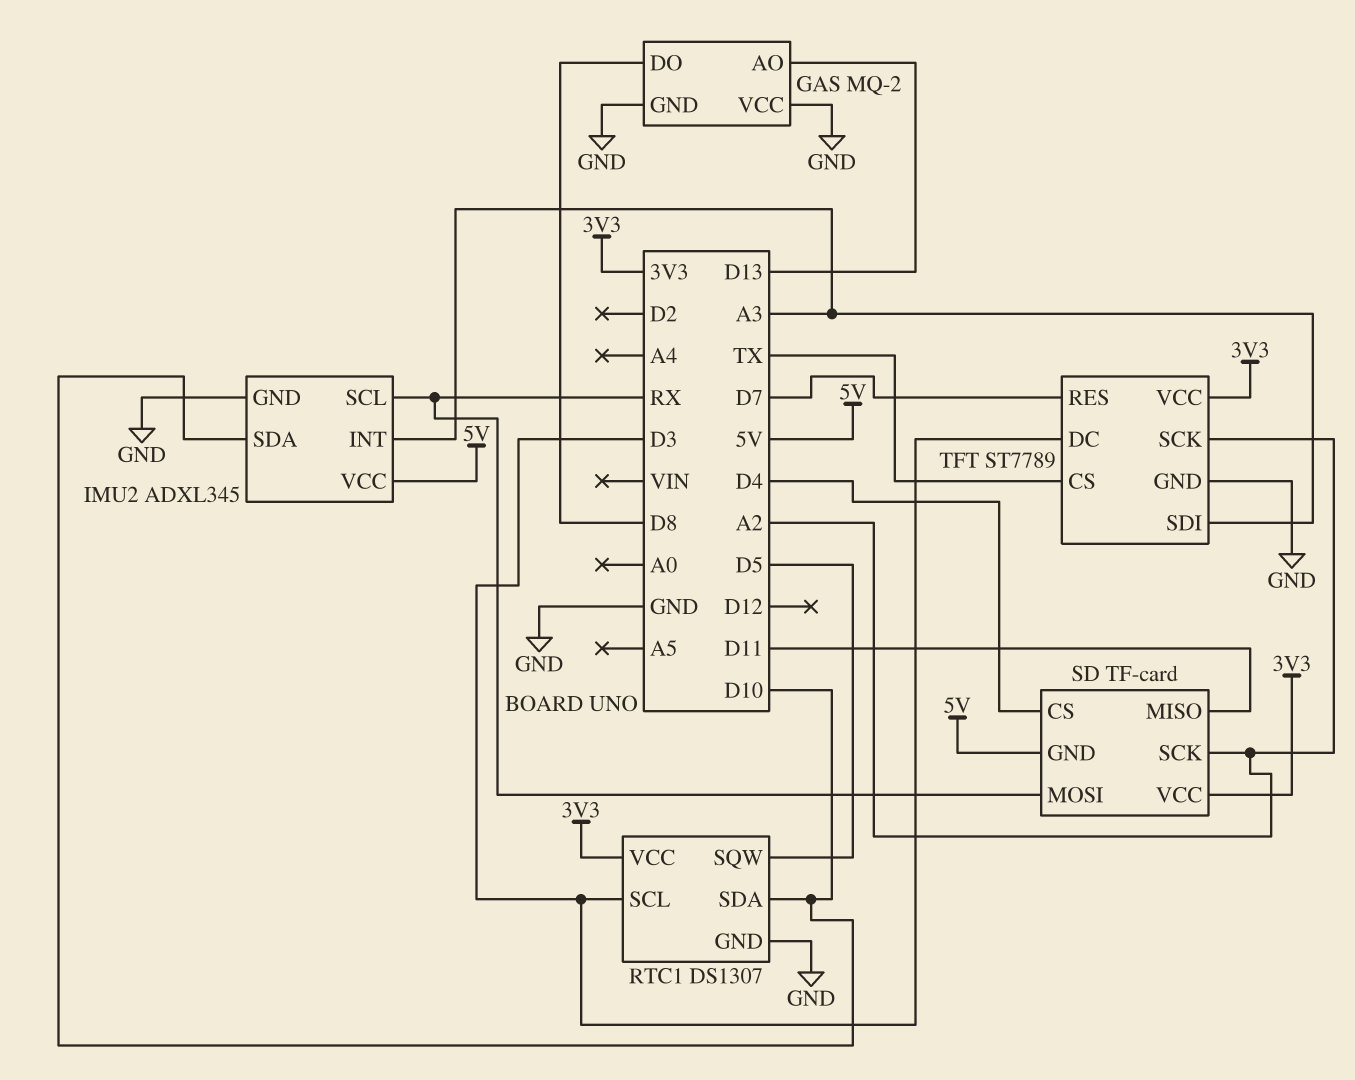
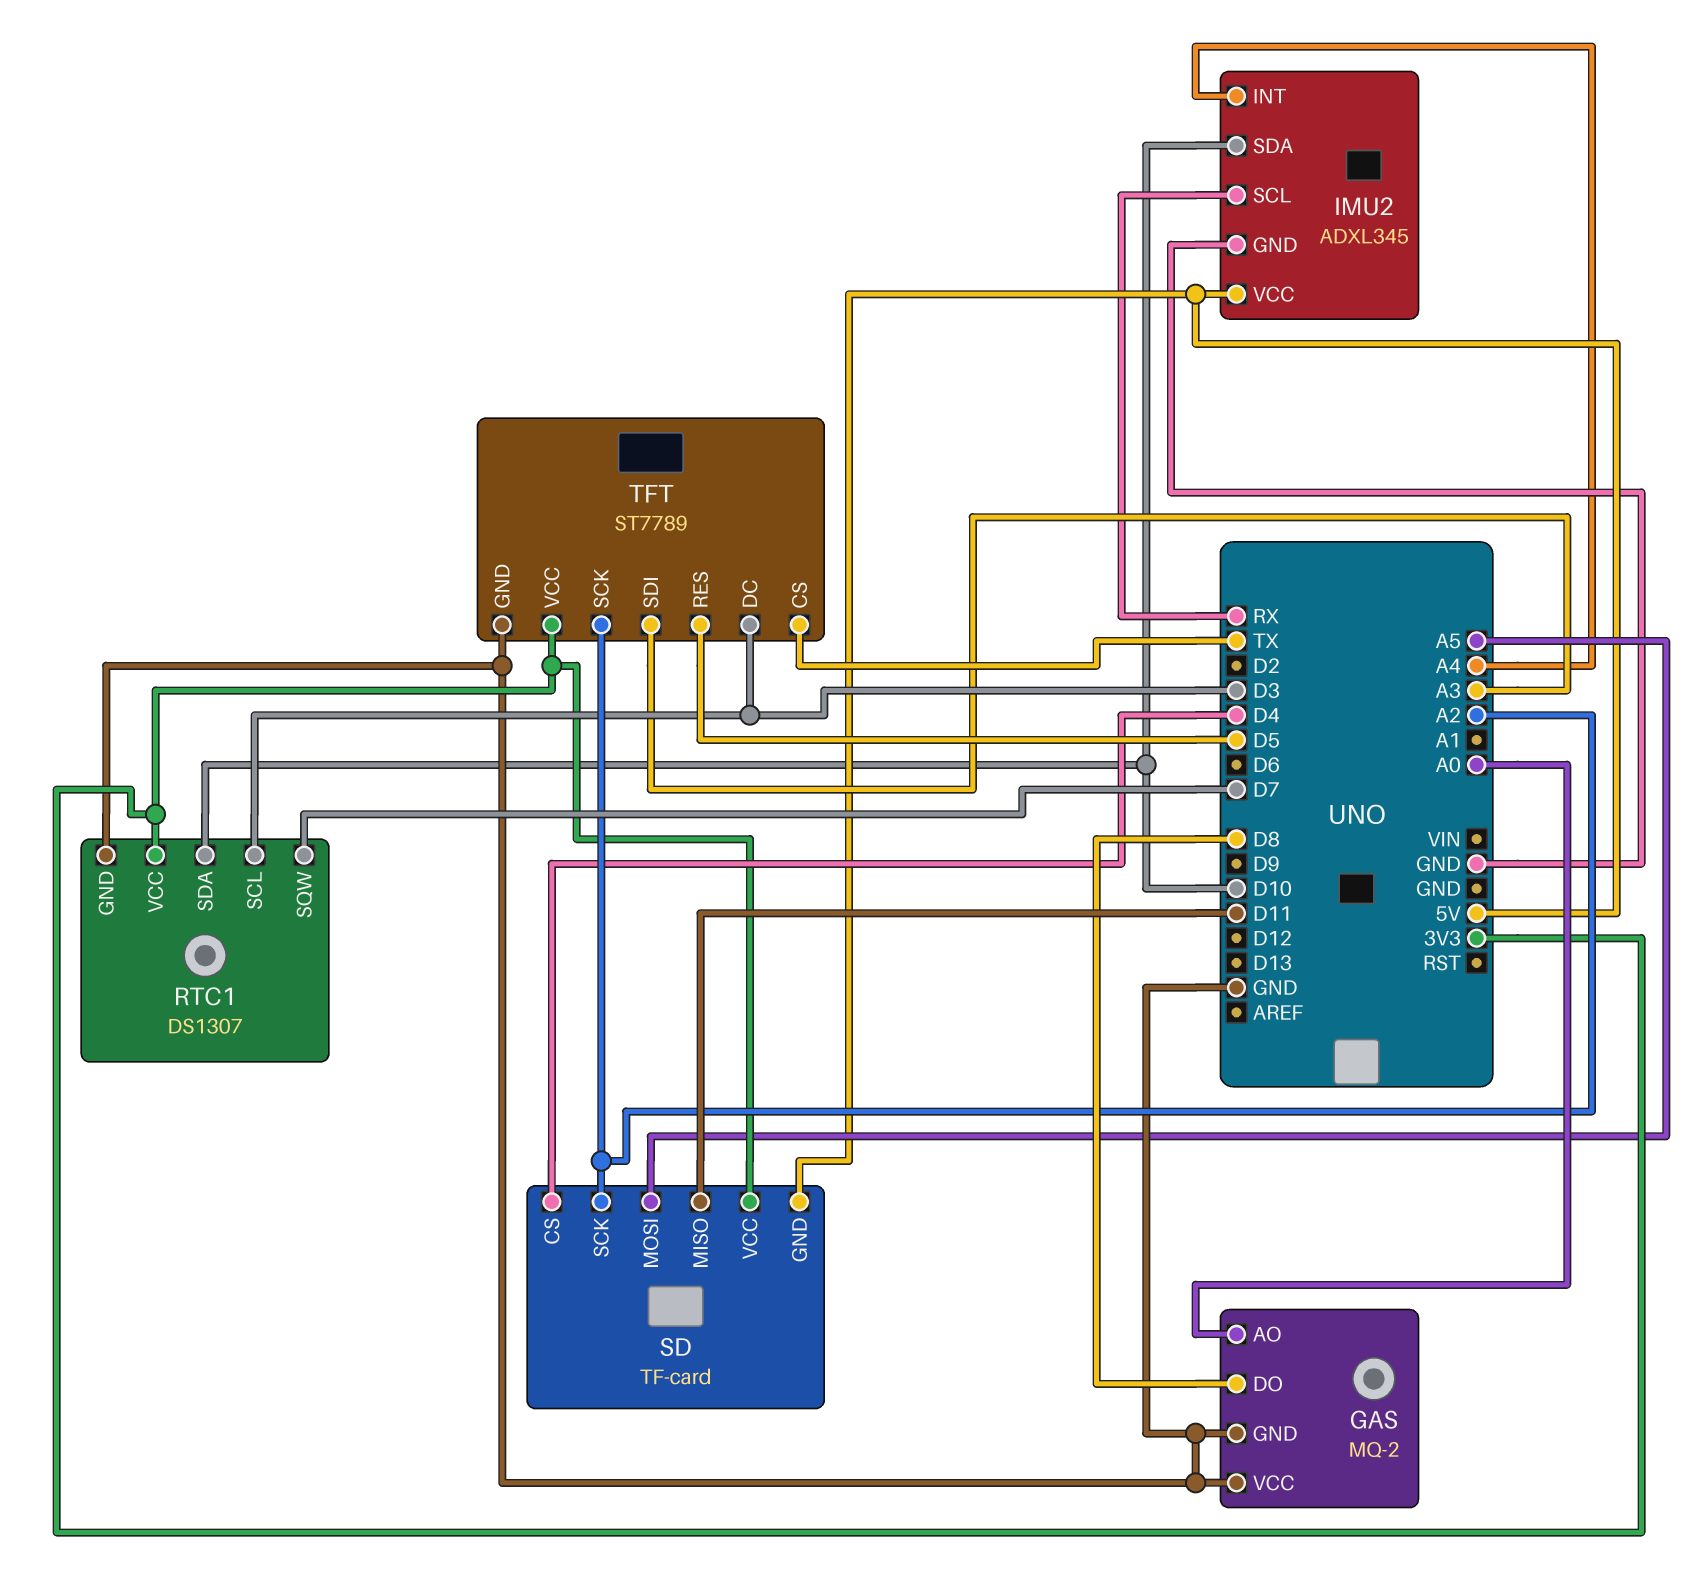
GAS pin AO: D13 -> A0
IMU2 pin INT: A3 -> A4
RTC1 pin SQW: D5 -> D7
SD pin MOSI: RX -> A5
TFT pin RES: D7 -> D5

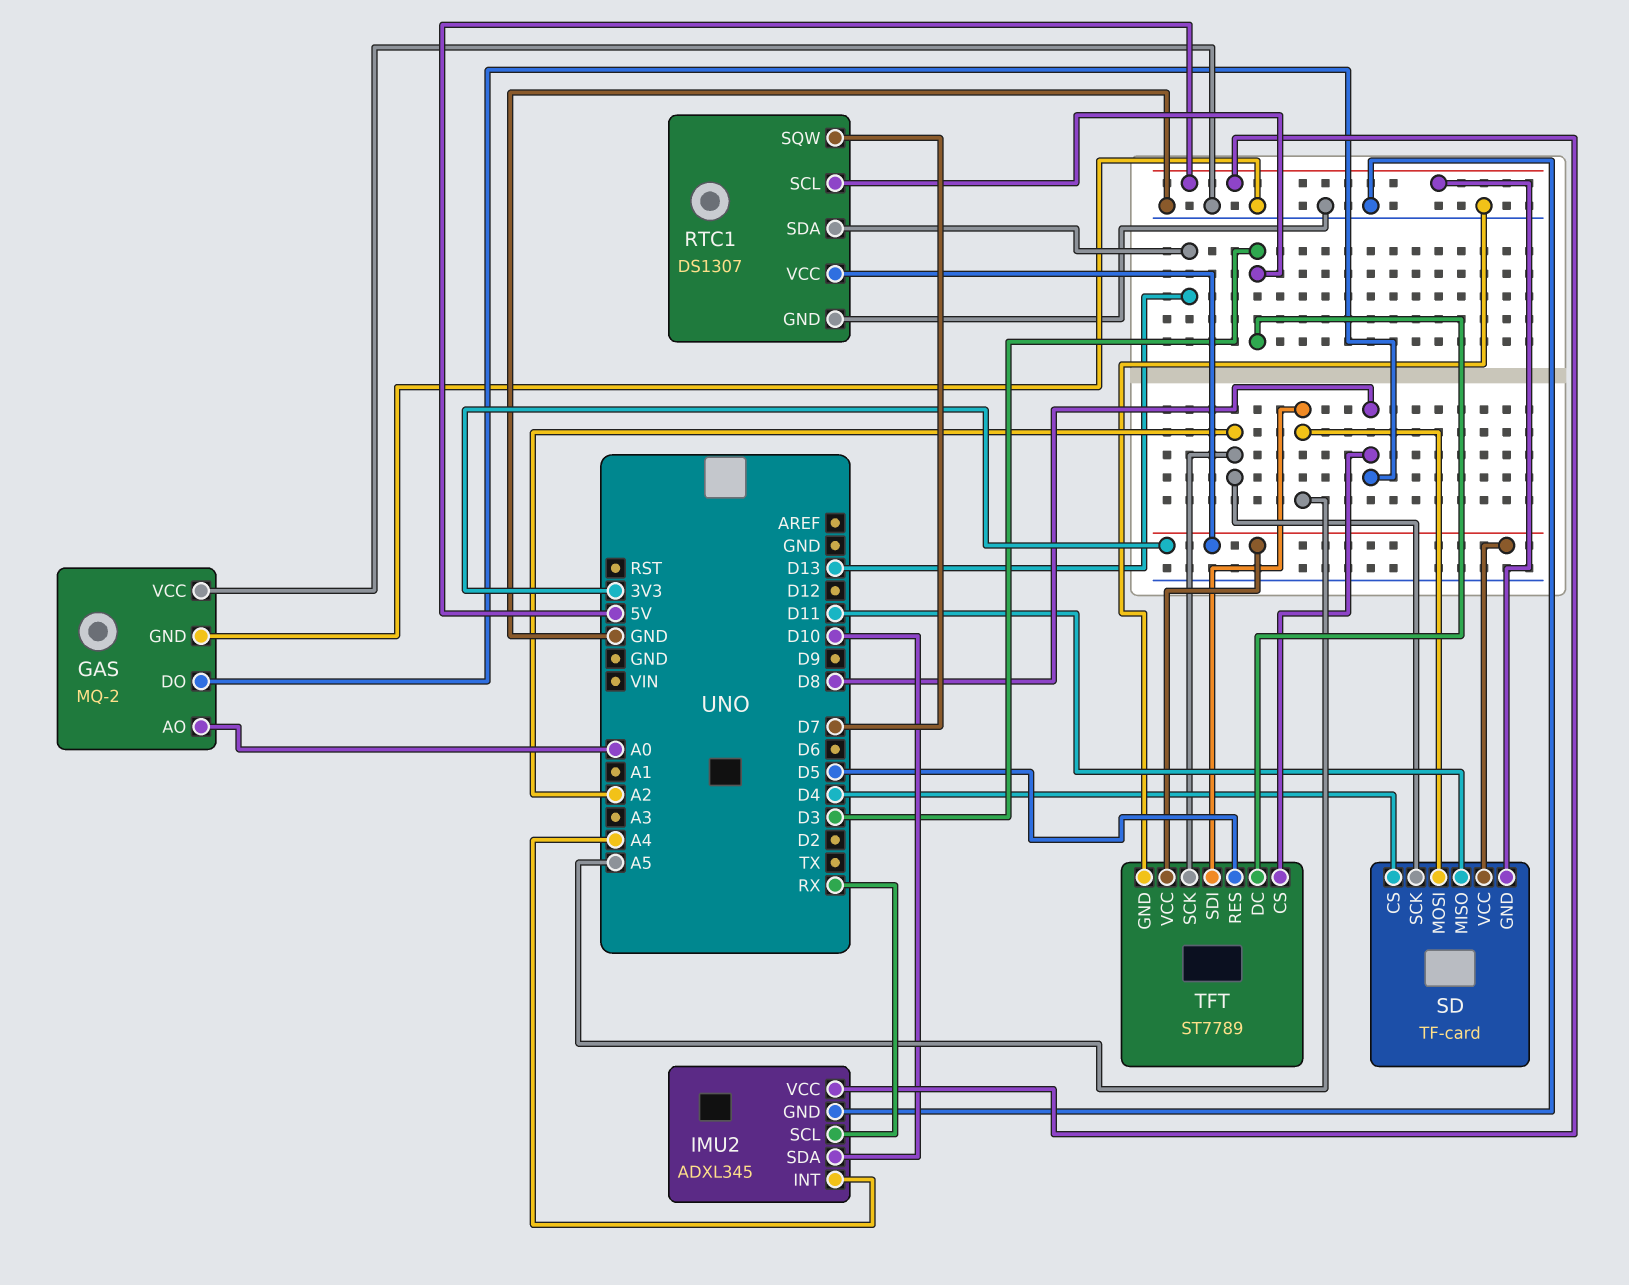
RTC1 pin SDA: D10 -> D13
TFT pin CS: TX -> D8
TFT pin SDI: A3 -> A5

